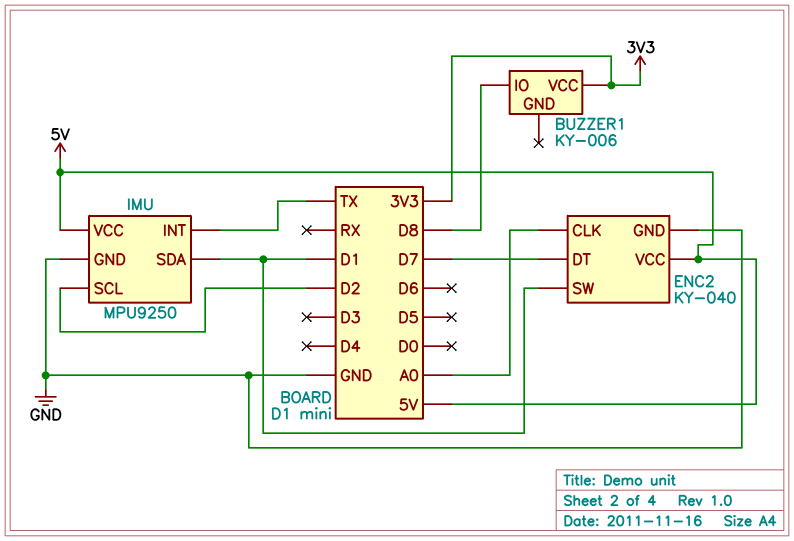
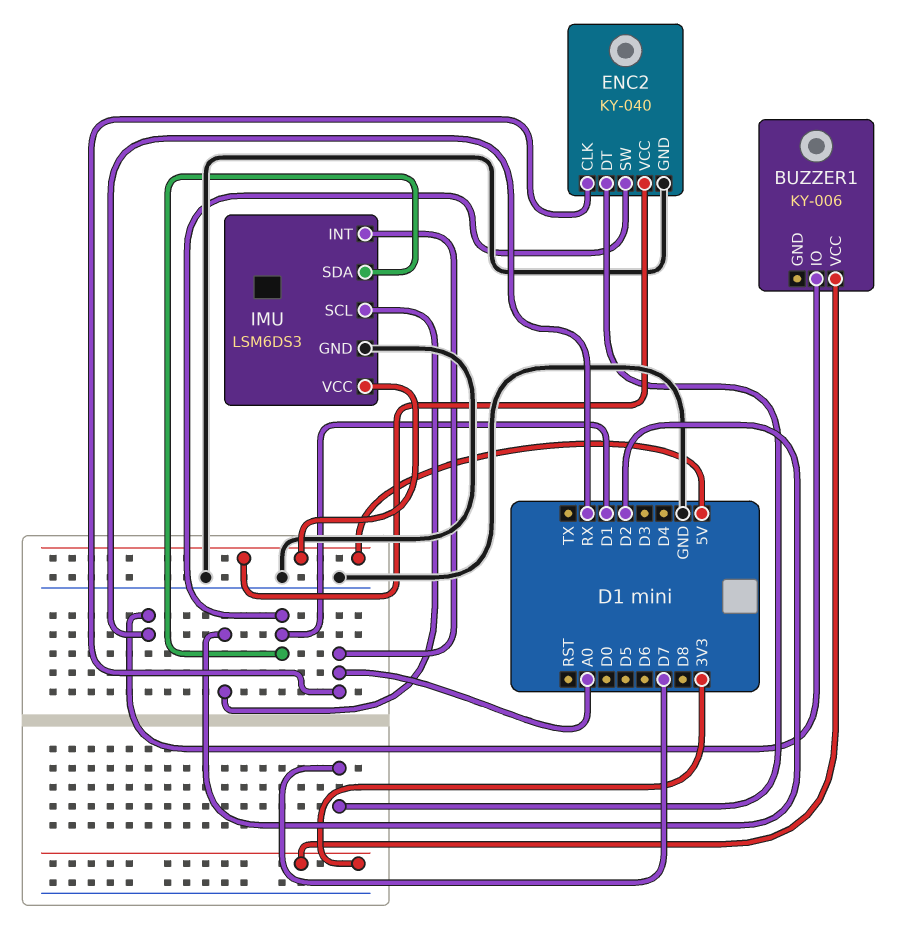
BUZZER1 pin IO: D8 -> RX
IMU: MPU9250 -> LSM6DS3
IMU pin INT: TX -> A0

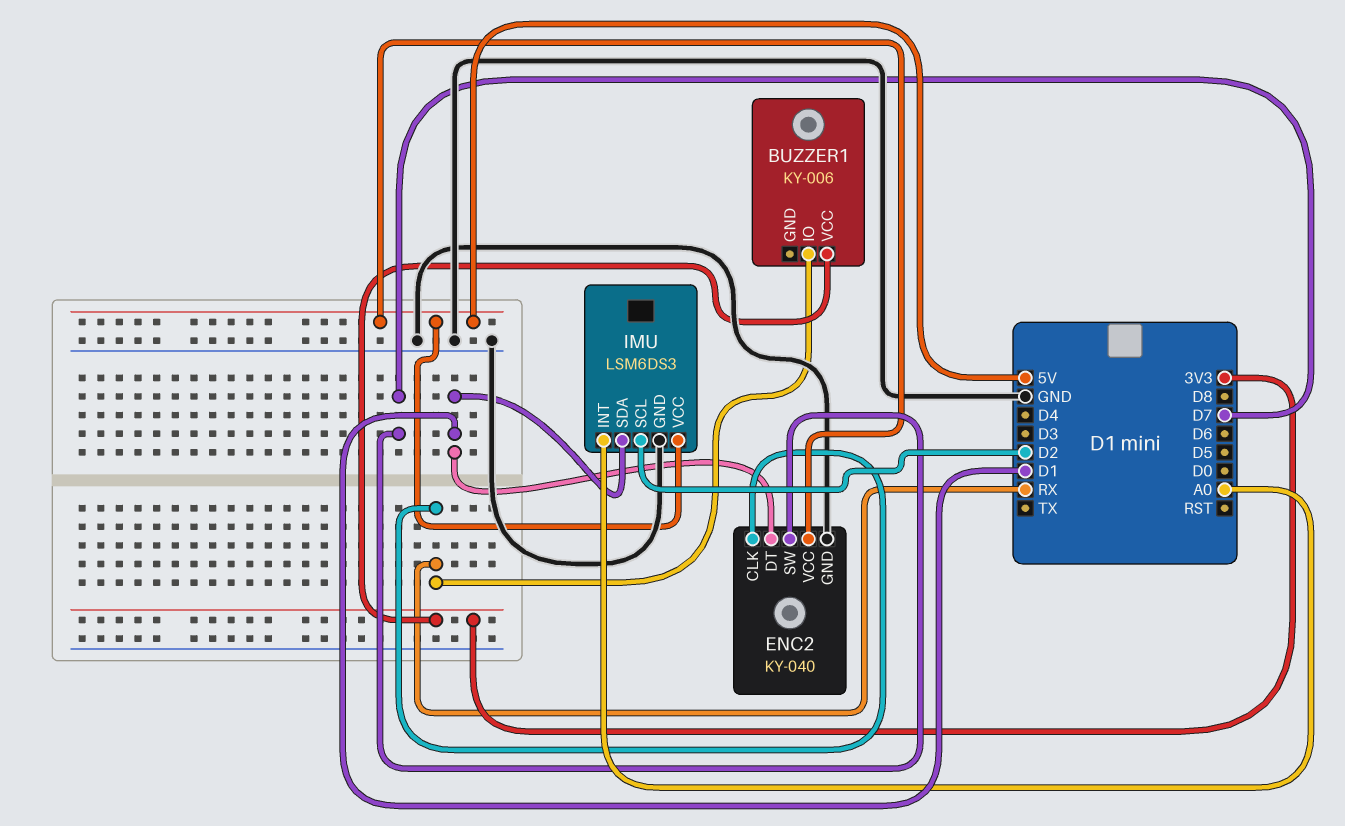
ENC2 pin CLK: A0 -> RX
ENC2 pin DT: D7 -> D1
ENC2 pin SW: D1 -> D7

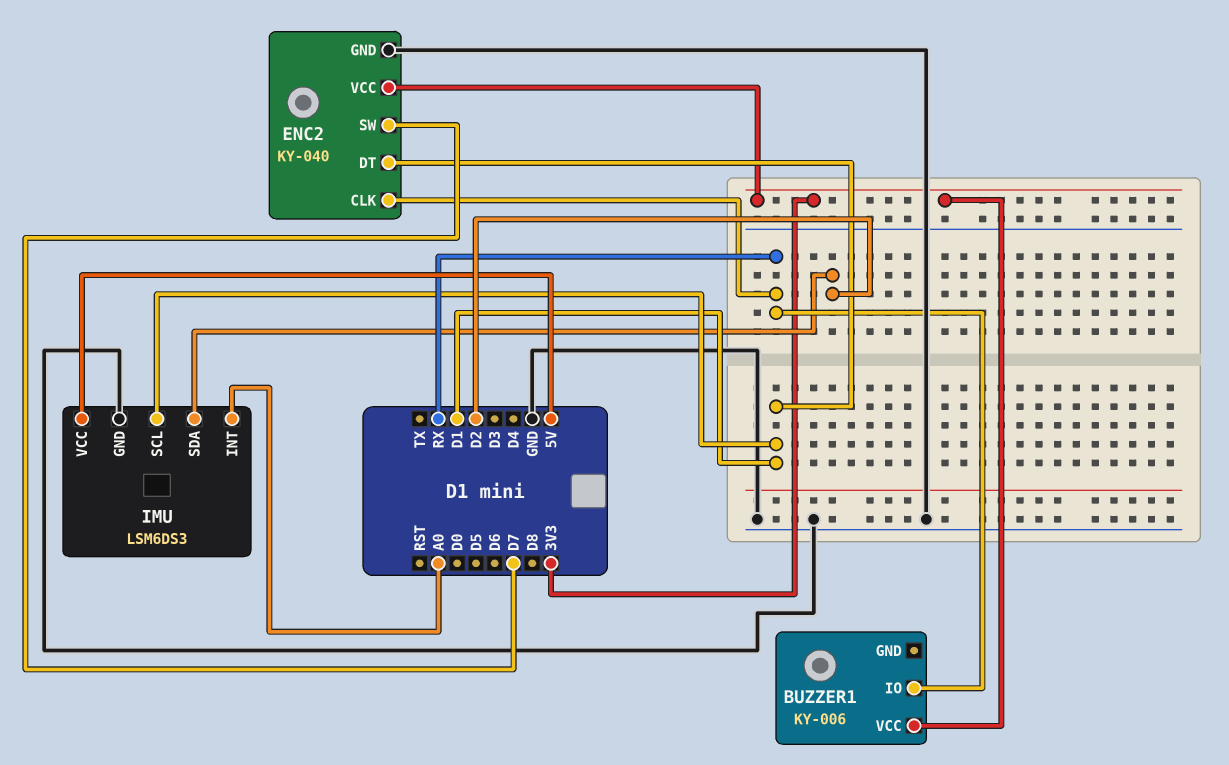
ENC2 pin VCC: 5V -> 3V3
IMU pin SCL: D2 -> D1
IMU pin SDA: D1 -> D2

